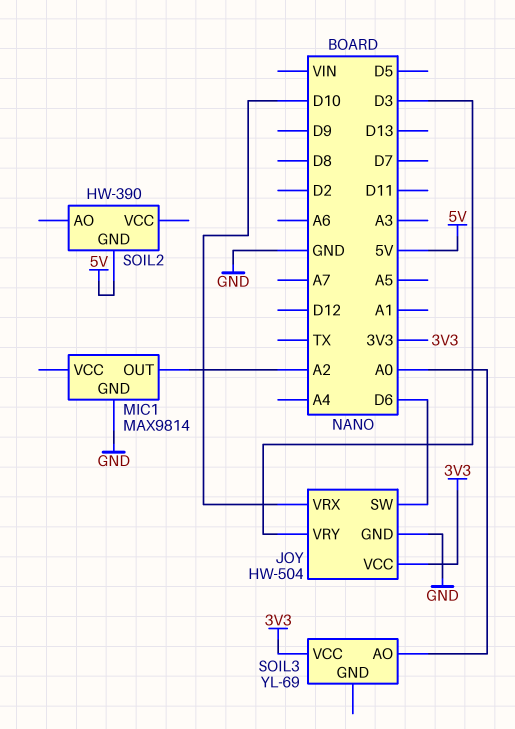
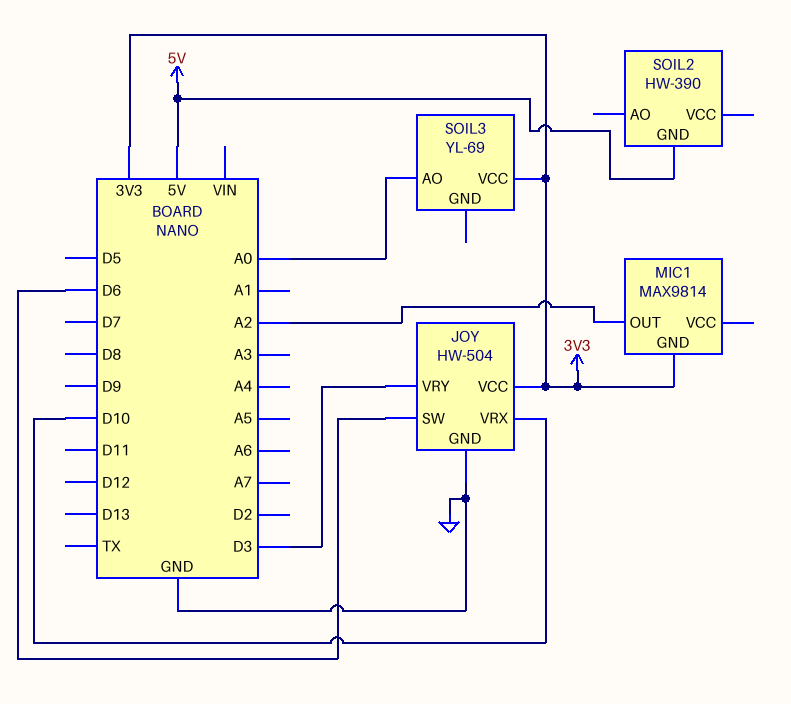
MIC1 pin GND: GND -> 3V3

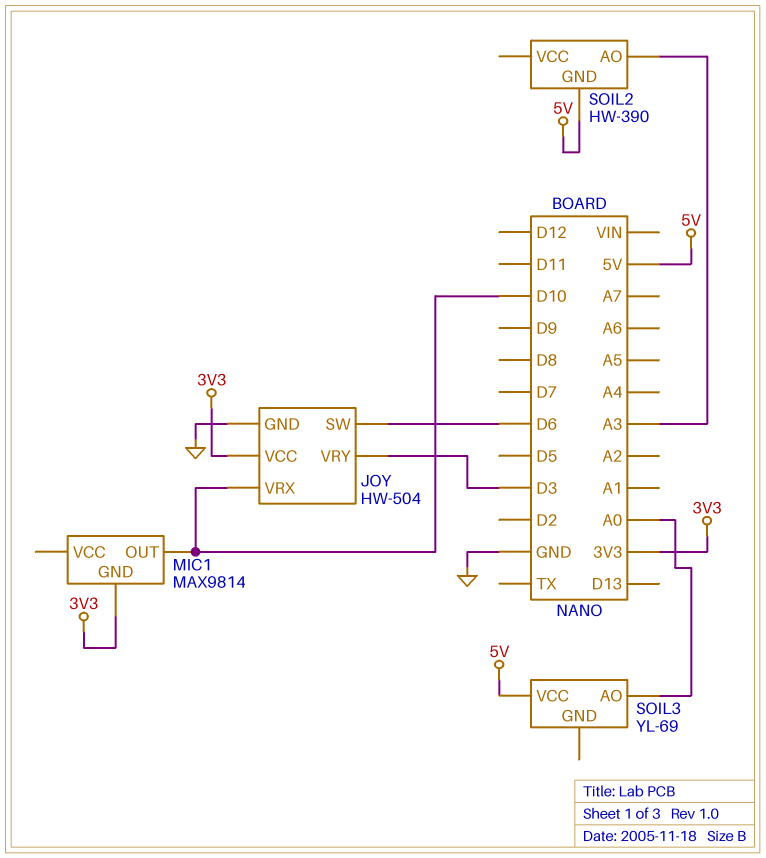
MIC1 pin OUT: A2 -> D10
SOIL2 pin AO: none -> A3
SOIL3 pin VCC: 3V3 -> 5V

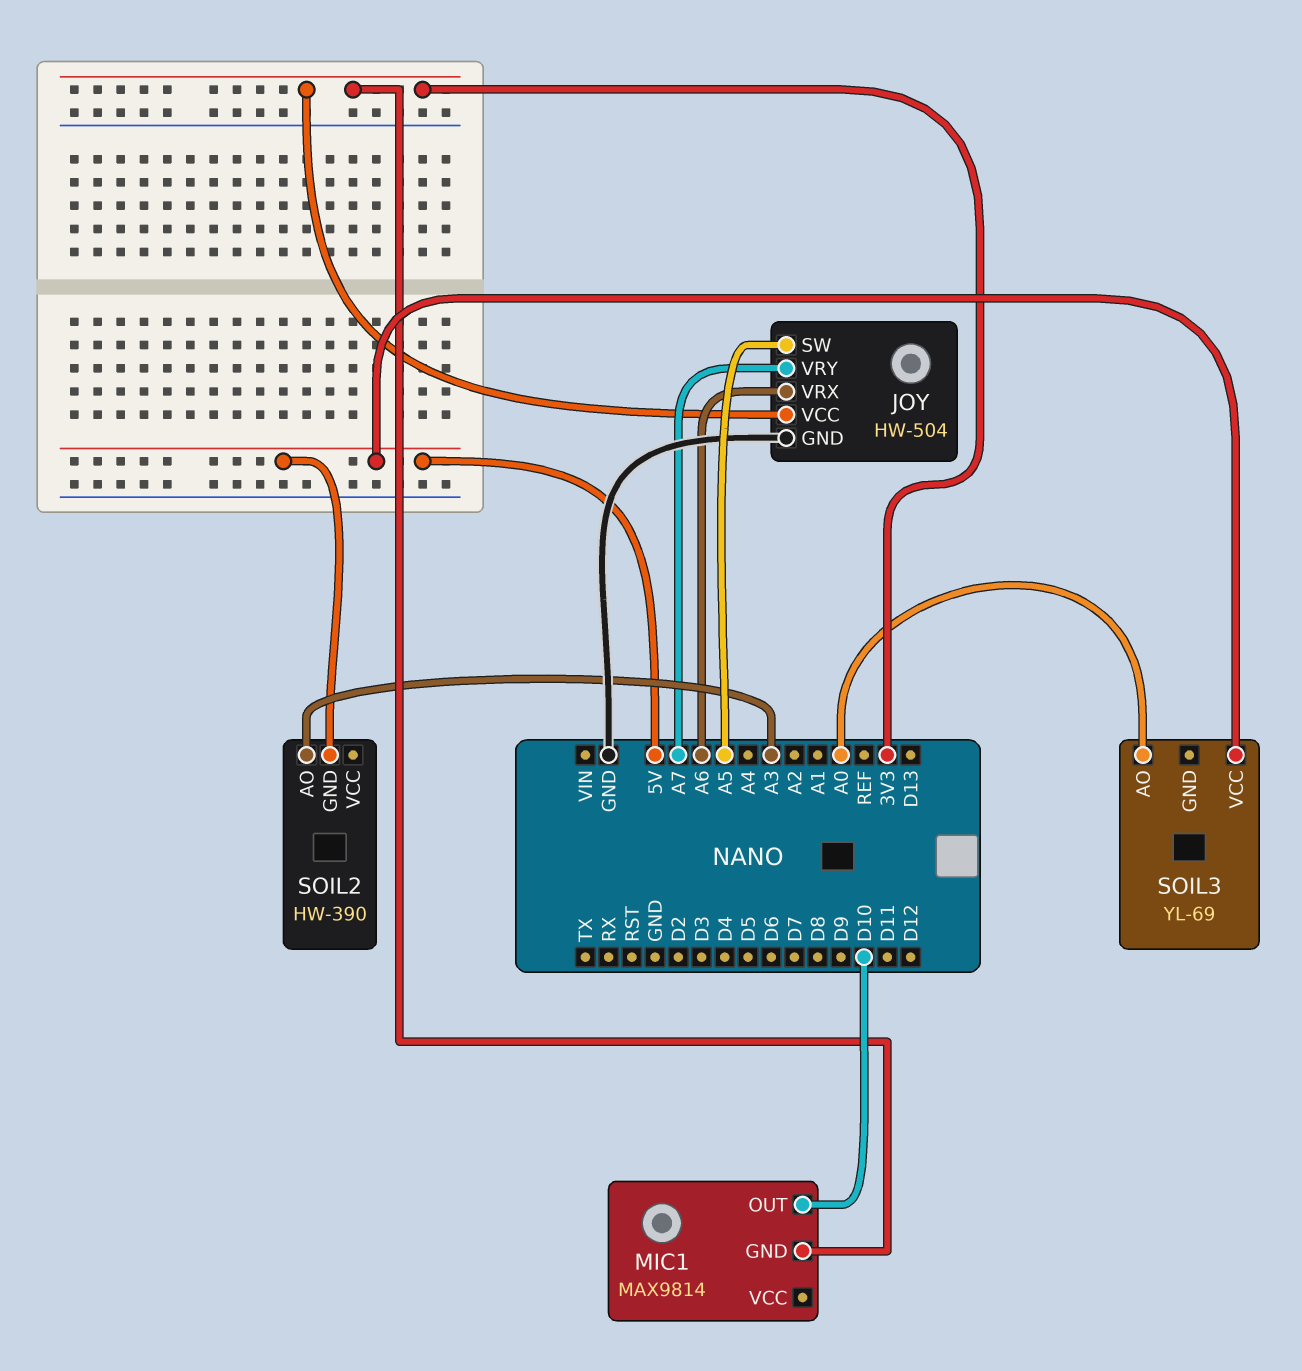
JOY pin SW: D6 -> A5
JOY pin VRX: D10 -> A6
JOY pin VRY: D3 -> A7

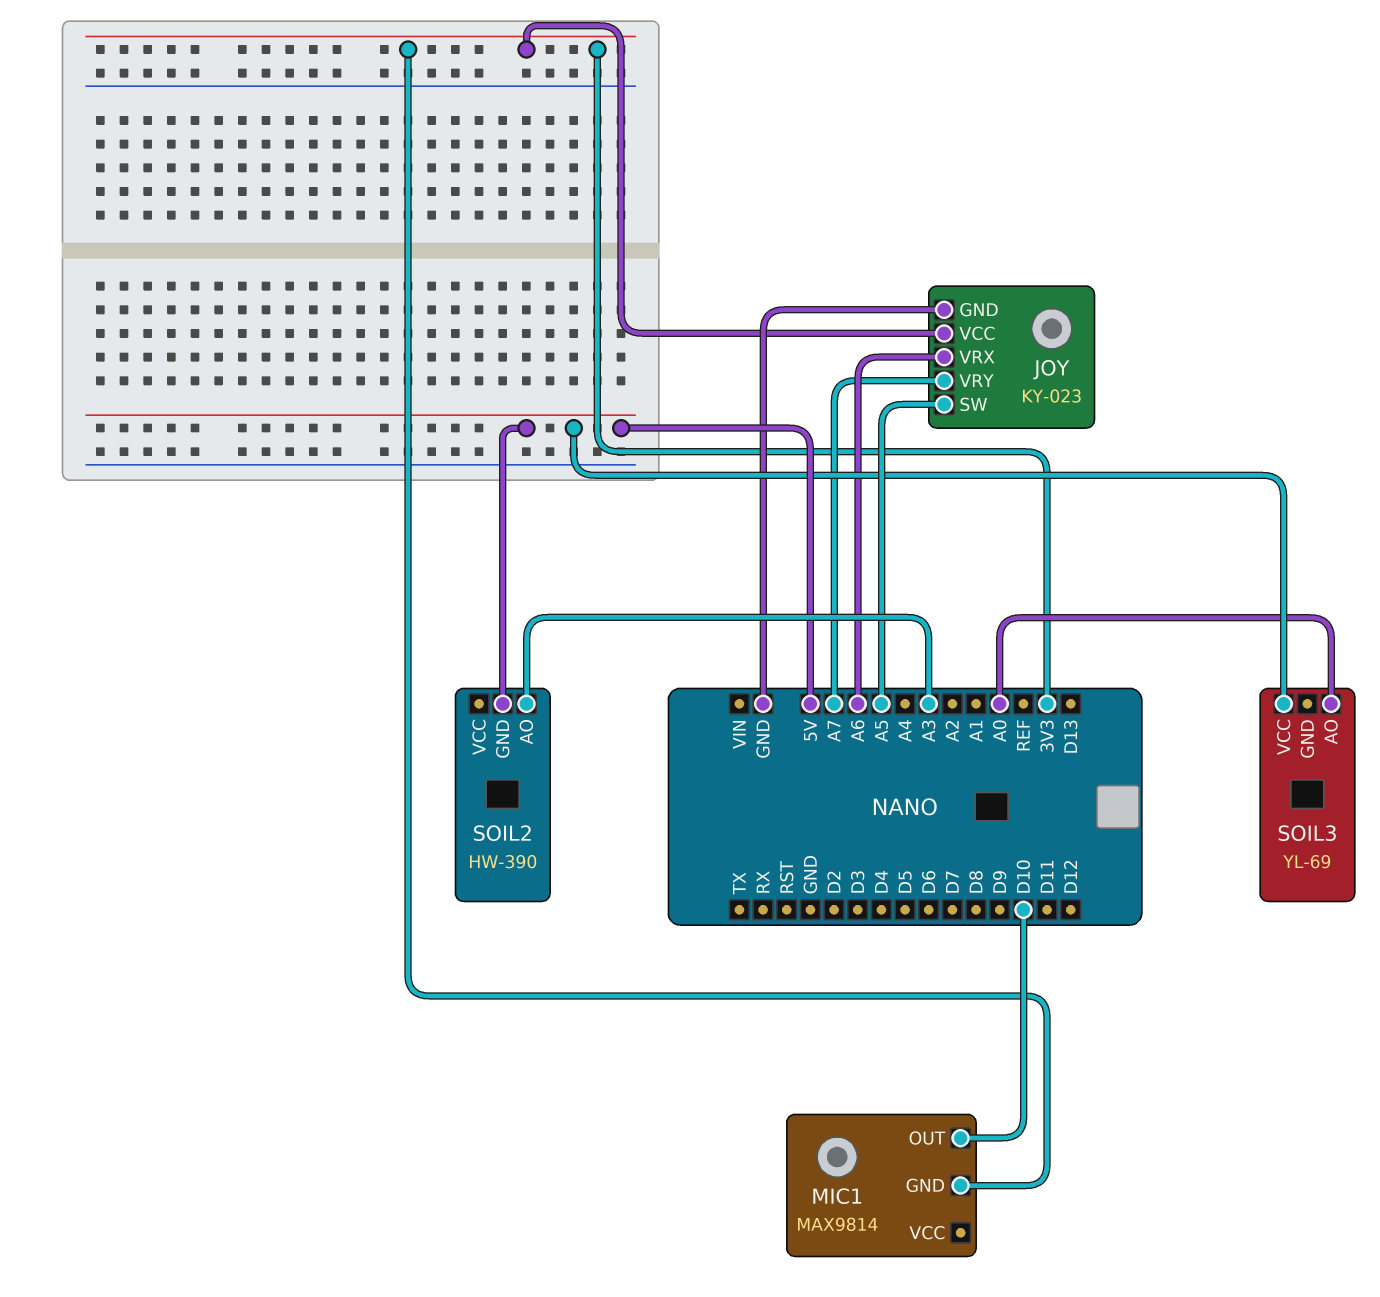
JOY: HW-504 -> KY-023

